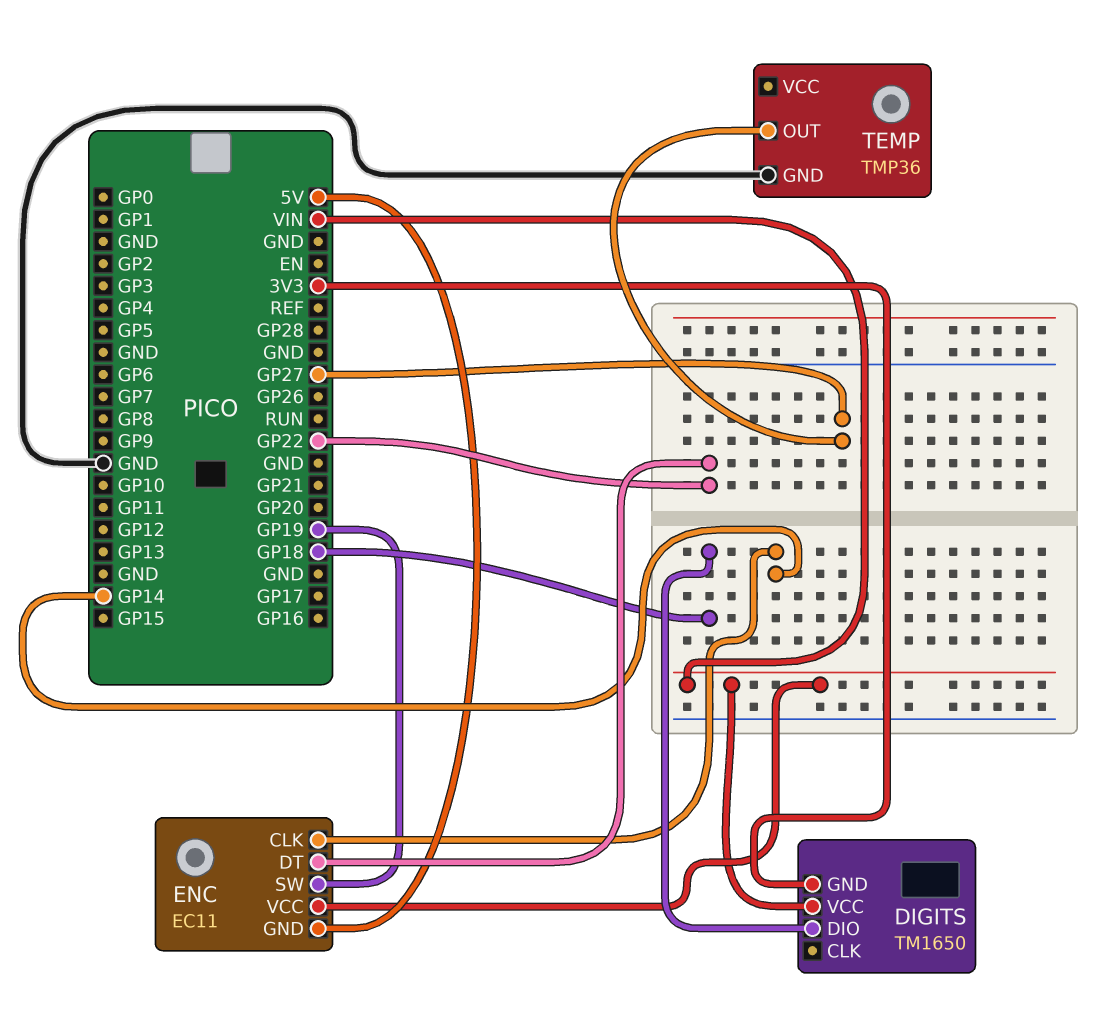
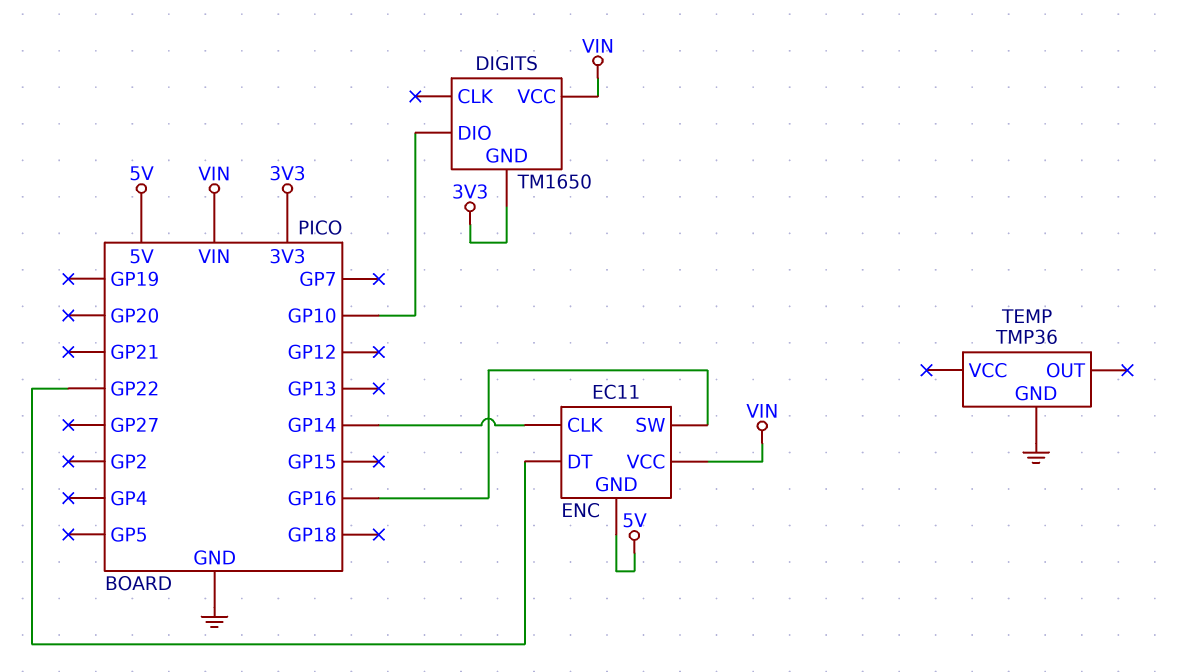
DIGITS pin DIO: GP18 -> GP10
ENC pin SW: GP19 -> GP16
TEMP pin OUT: GP27 -> none

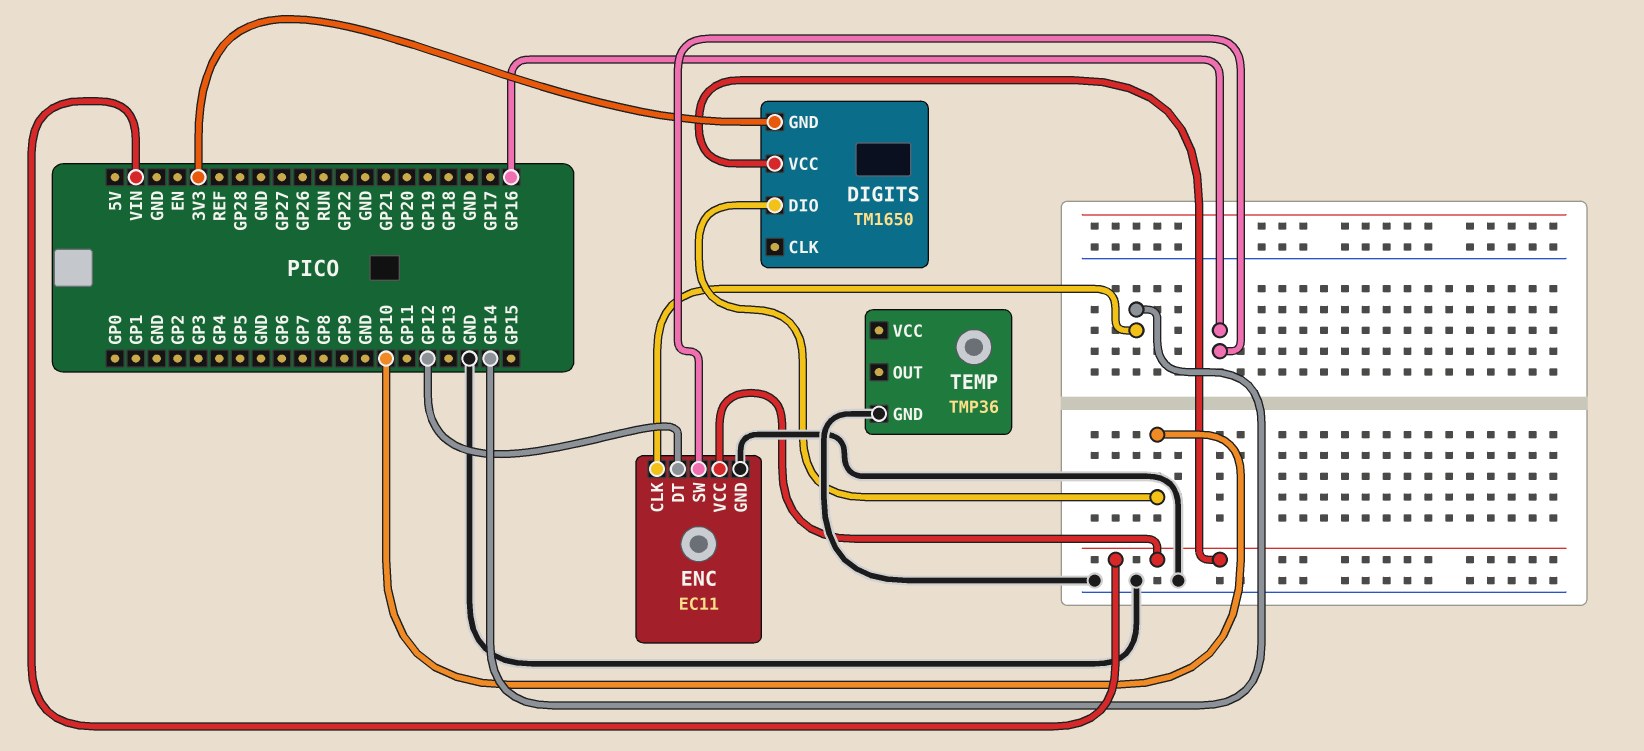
ENC pin DT: GP22 -> GP12
ENC pin GND: 5V -> GND

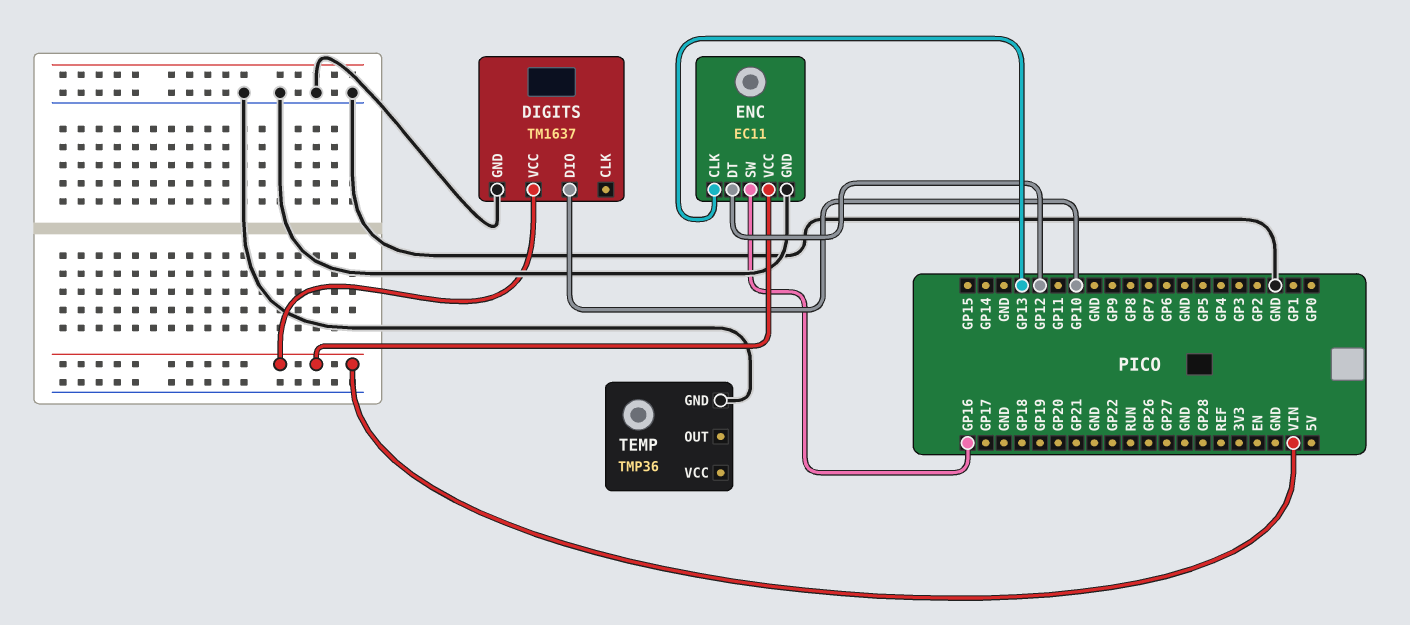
DIGITS: TM1650 -> TM1637
DIGITS pin GND: 3V3 -> GND
ENC pin CLK: GP14 -> GP13

